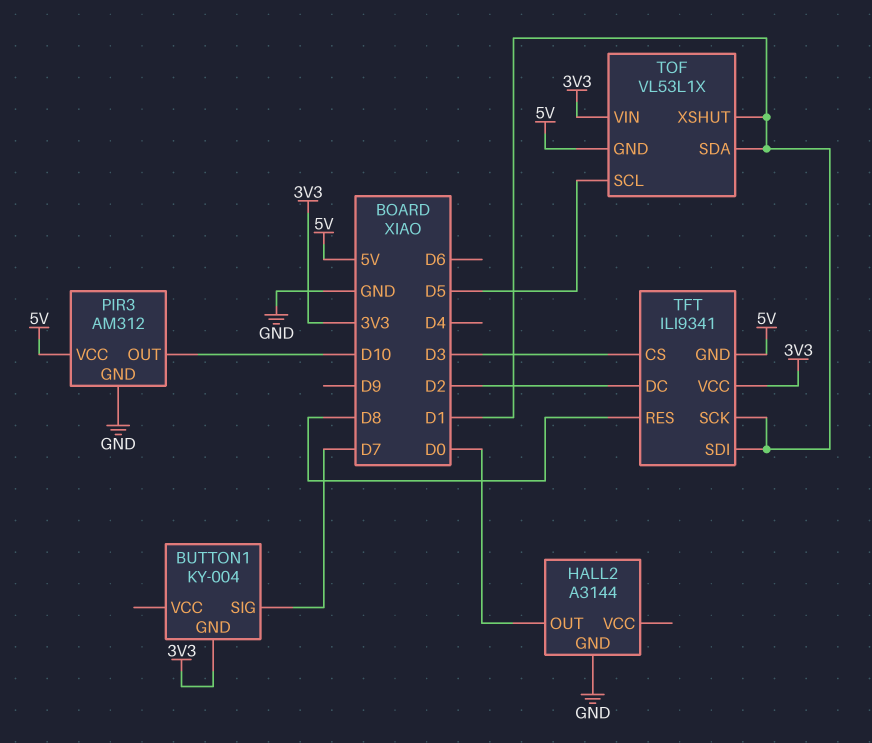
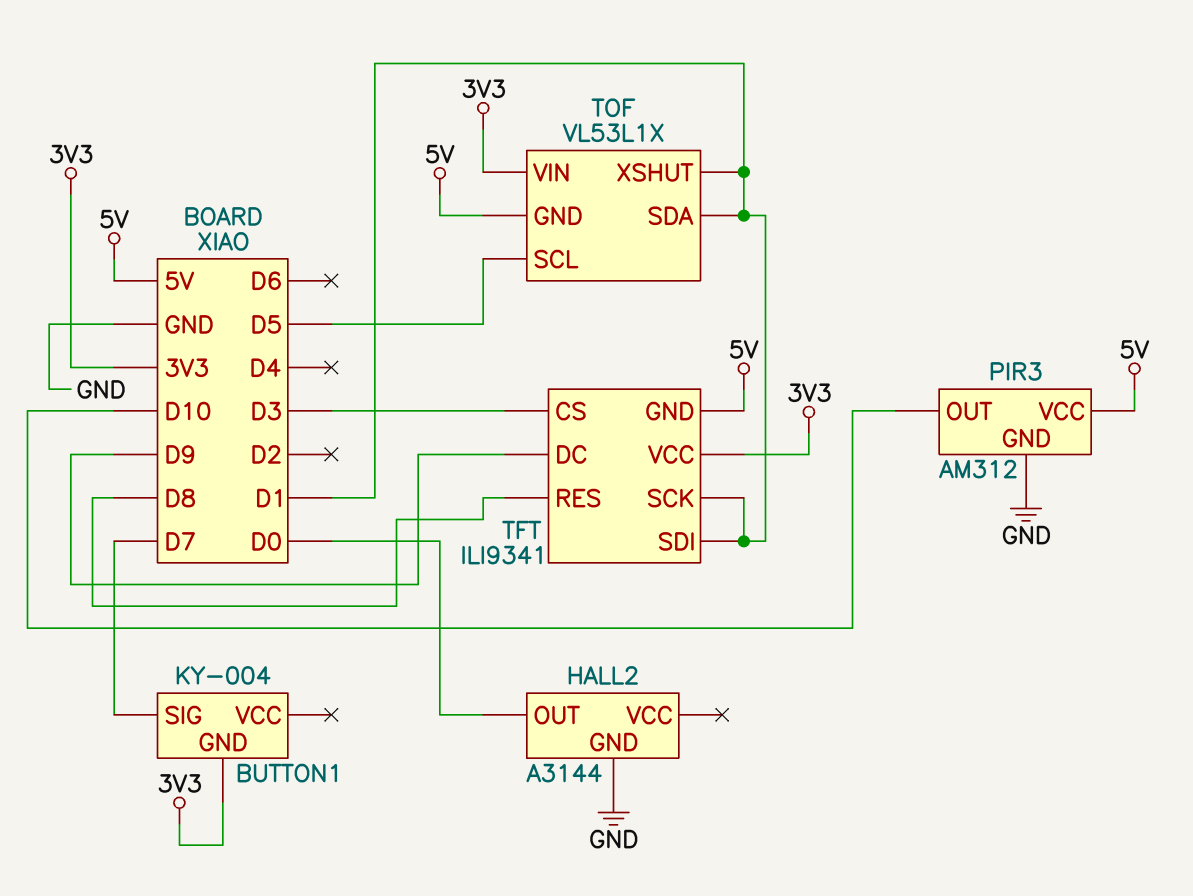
TFT pin DC: D2 -> D9

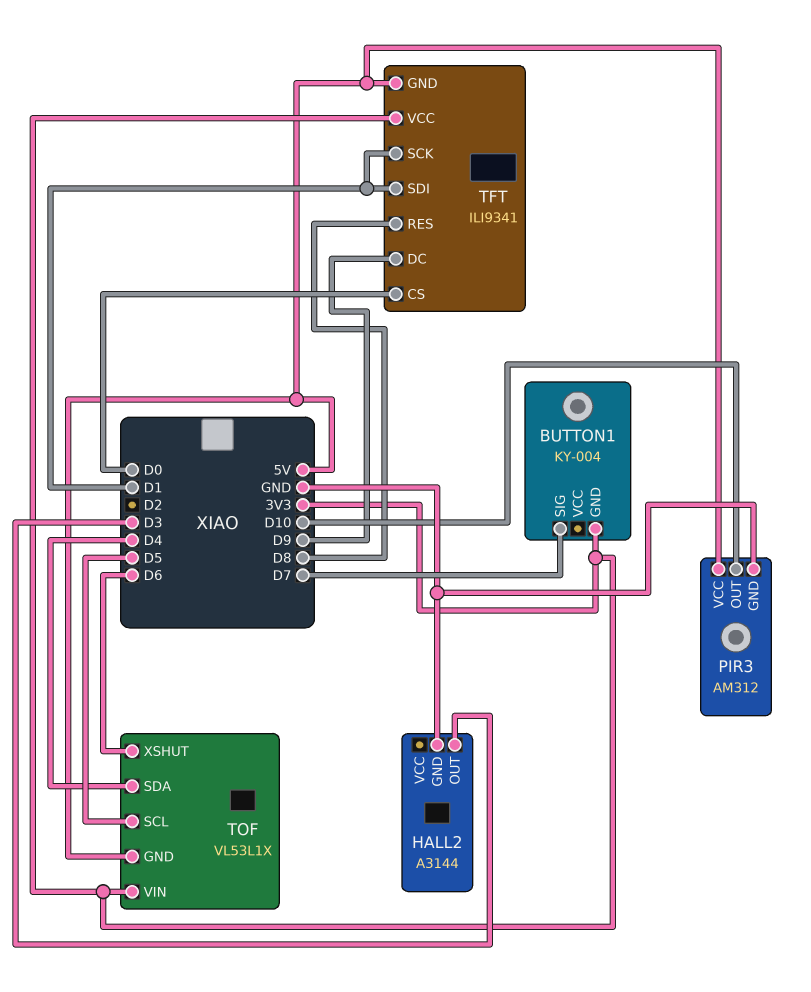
HALL2 pin OUT: D0 -> D3
TFT pin CS: D3 -> D0
TOF pin SDA: D1 -> D4
TOF pin XSHUT: D1 -> D6

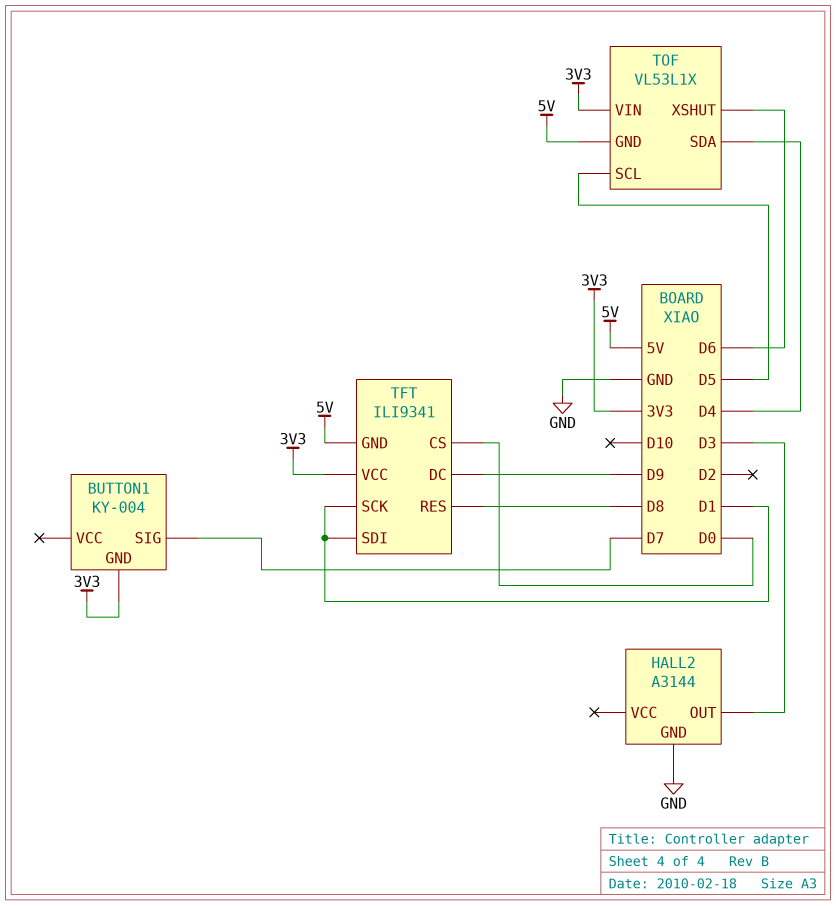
PIR3: AM312 -> none
PIR3 pin GND: GND -> none
PIR3 pin OUT: D10 -> none
PIR3 pin VCC: 5V -> none

